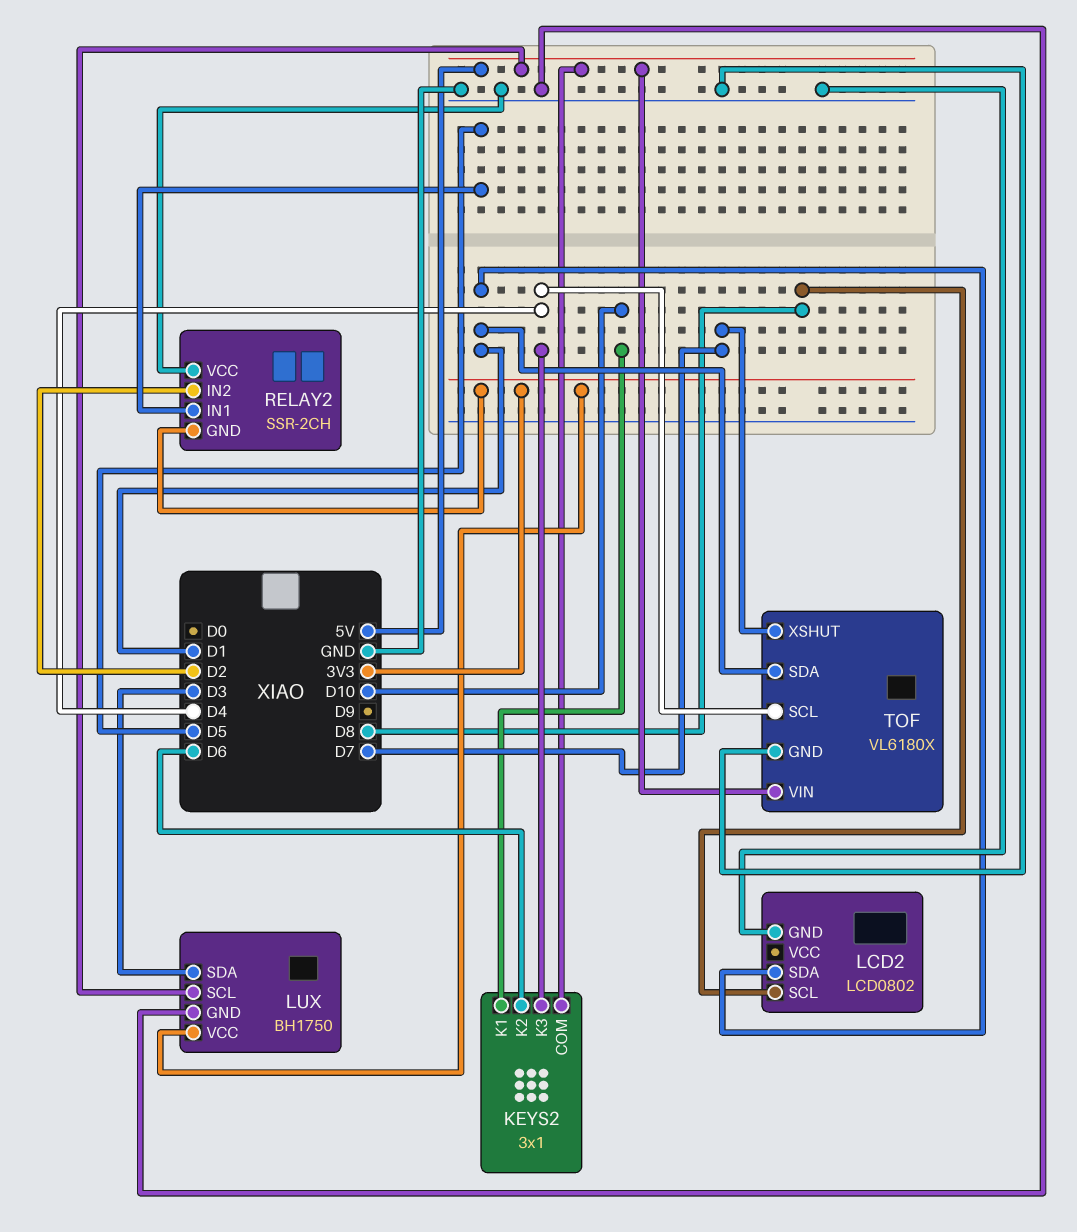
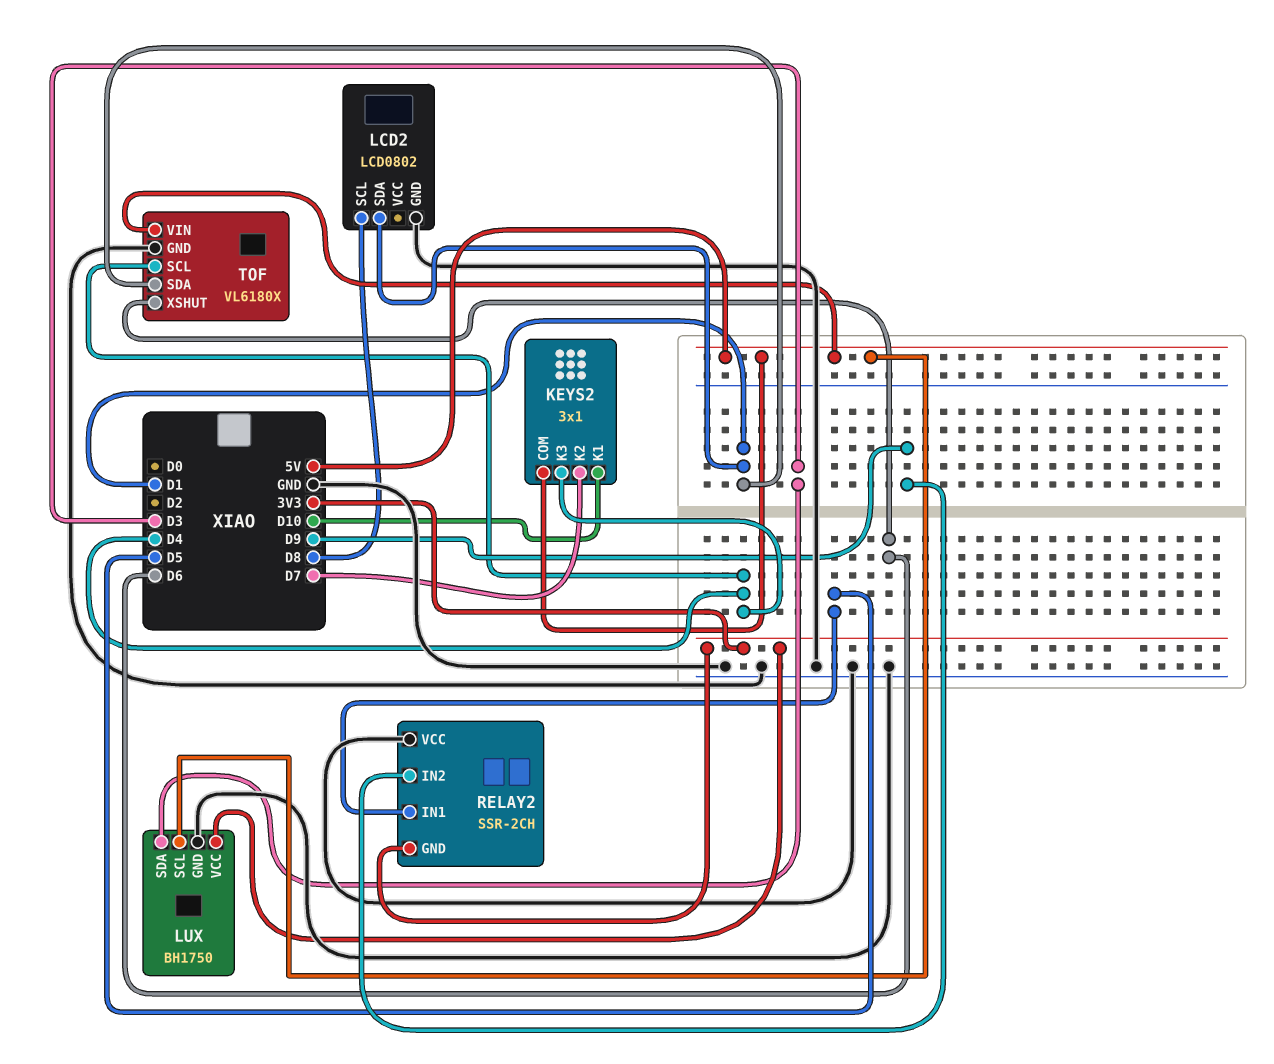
KEYS2 pin K2: D6 -> D7
RELAY2 pin IN2: D2 -> D9
TOF pin XSHUT: D7 -> D6

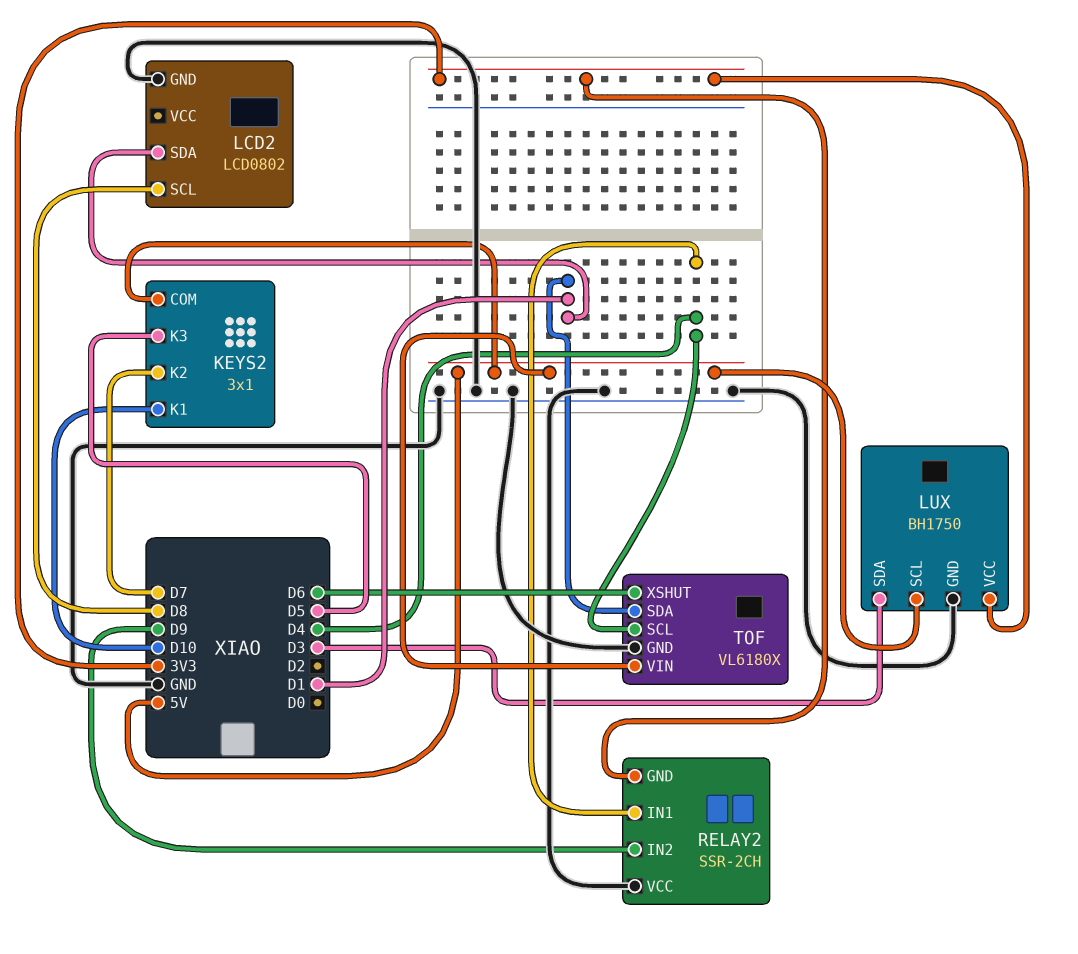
KEYS2 pin K3: D4 -> D5
RELAY2 pin IN1: D5 -> D4

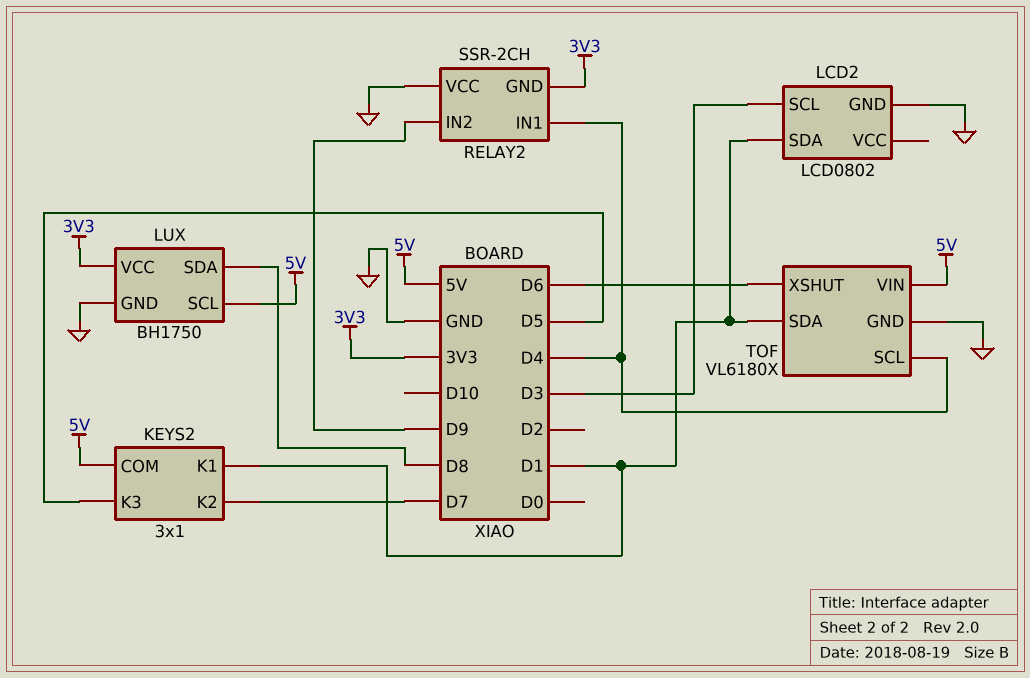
KEYS2 pin K1: D10 -> D1
LCD2 pin SCL: D8 -> D3
LUX pin SDA: D3 -> D8

